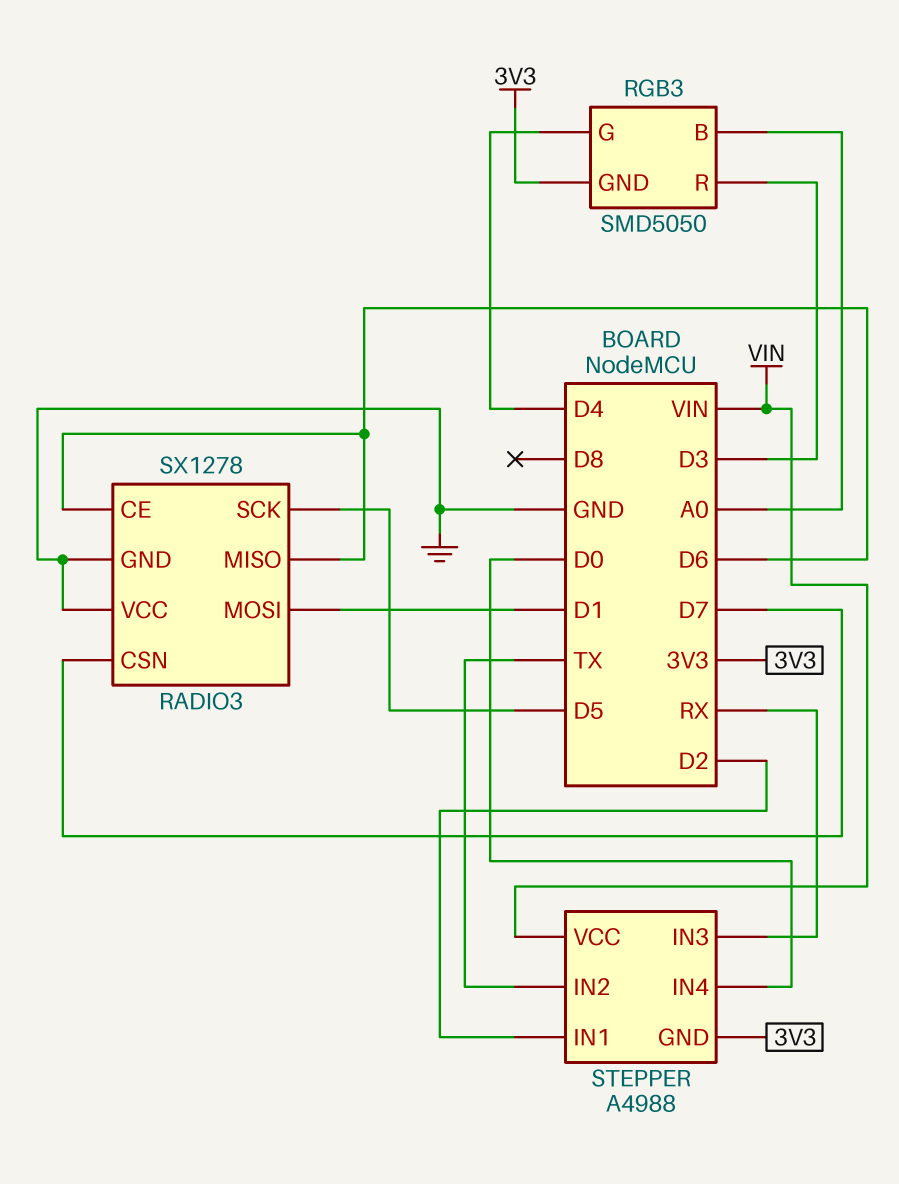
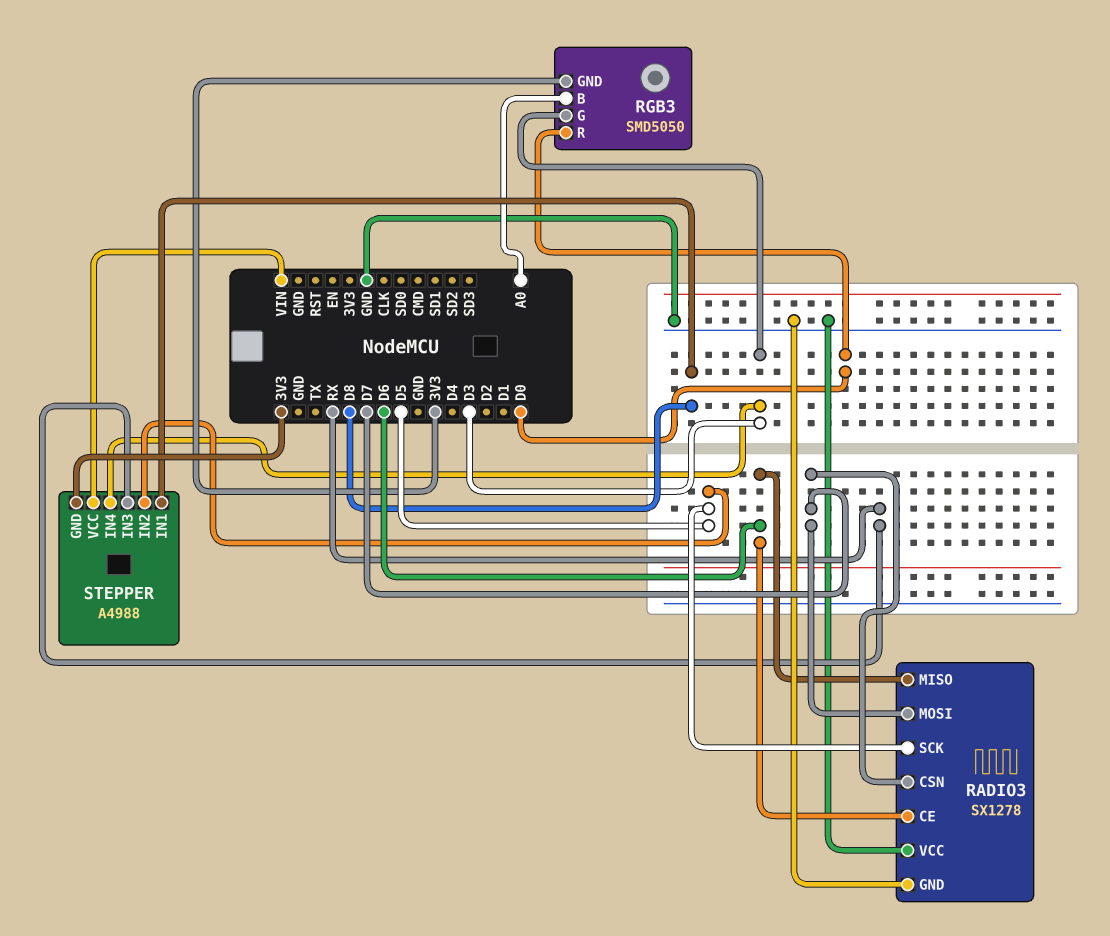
RADIO3 pin MOSI: D1 -> D7
RGB3 pin G: D4 -> D3
RGB3 pin R: D3 -> D0
STEPPER pin IN1: D2 -> D8
STEPPER pin IN2: TX -> D5
STEPPER pin IN4: D0 -> D3

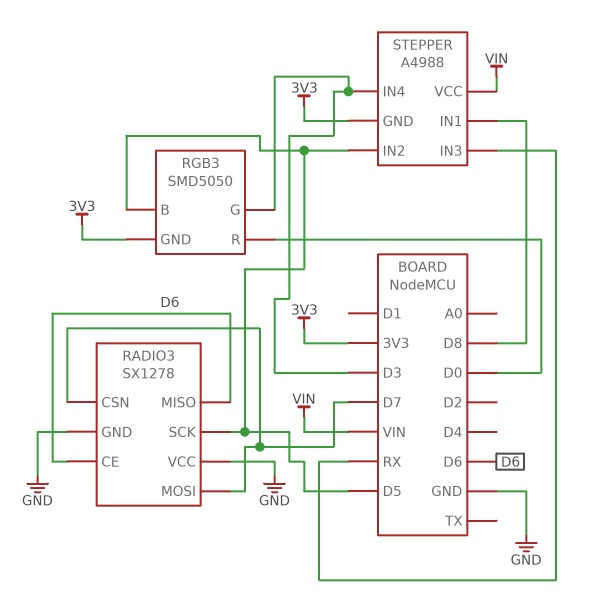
RGB3 pin B: A0 -> D5

